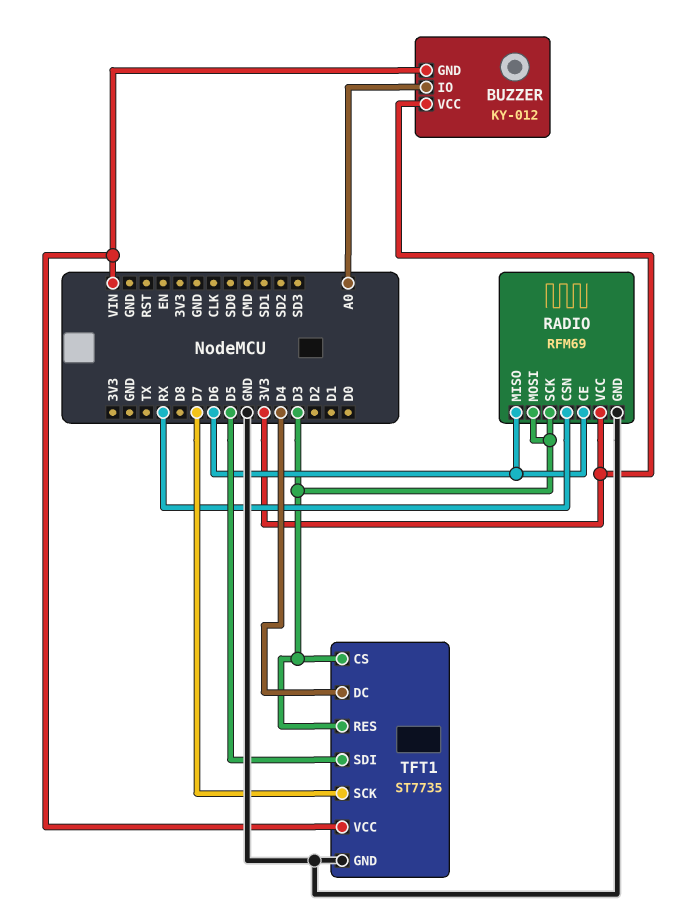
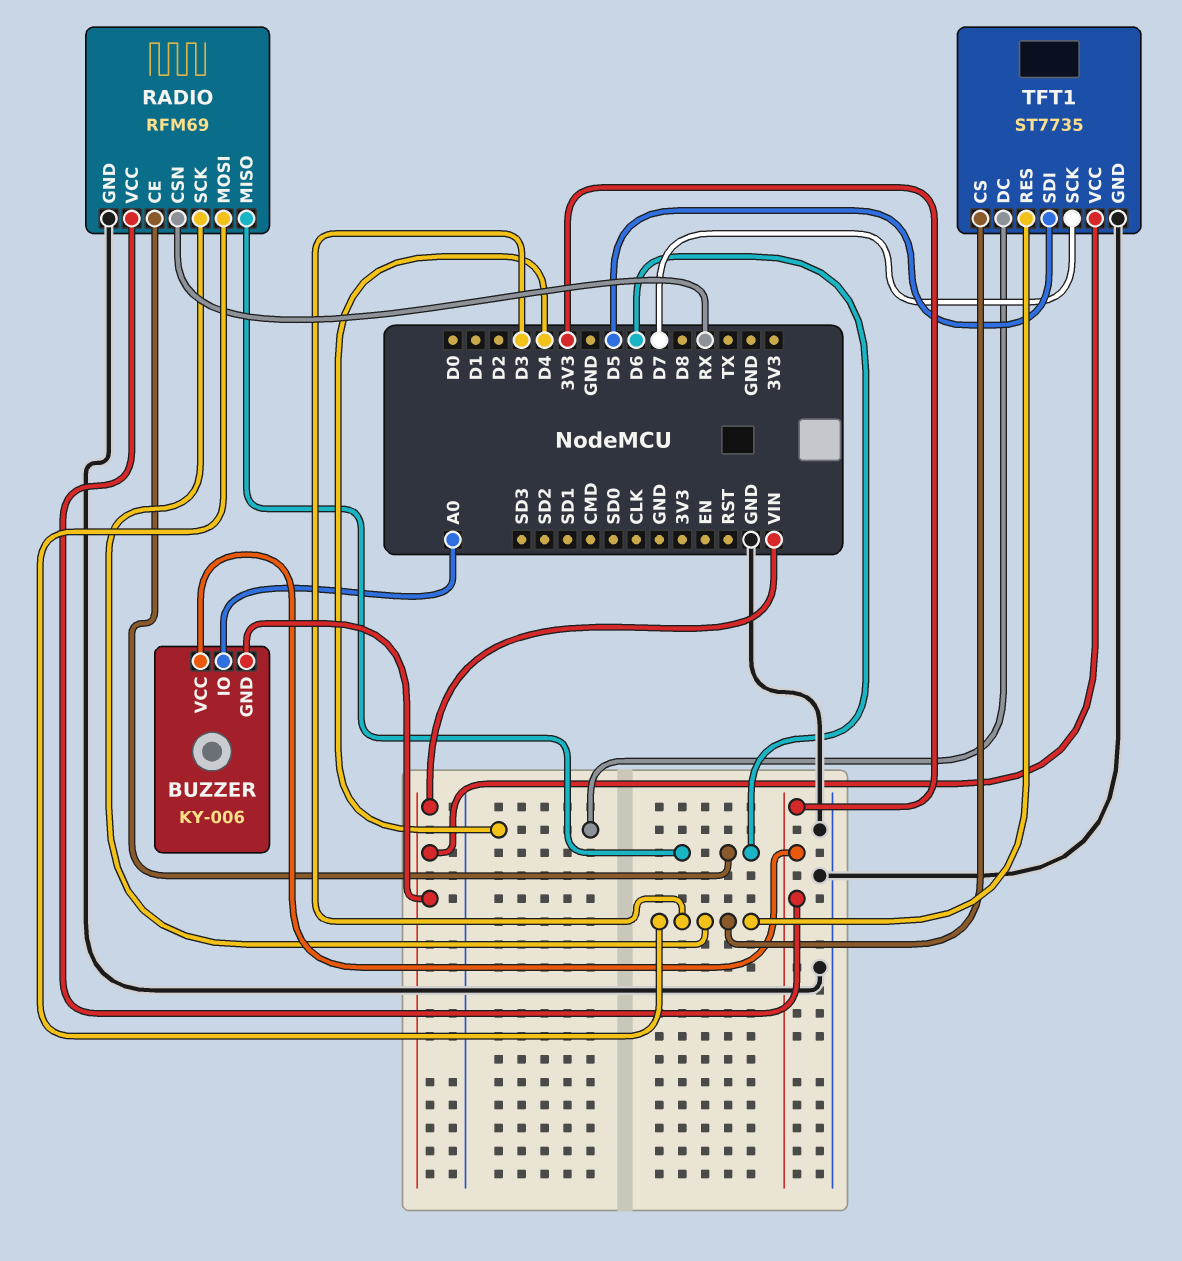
BUZZER: KY-012 -> KY-006

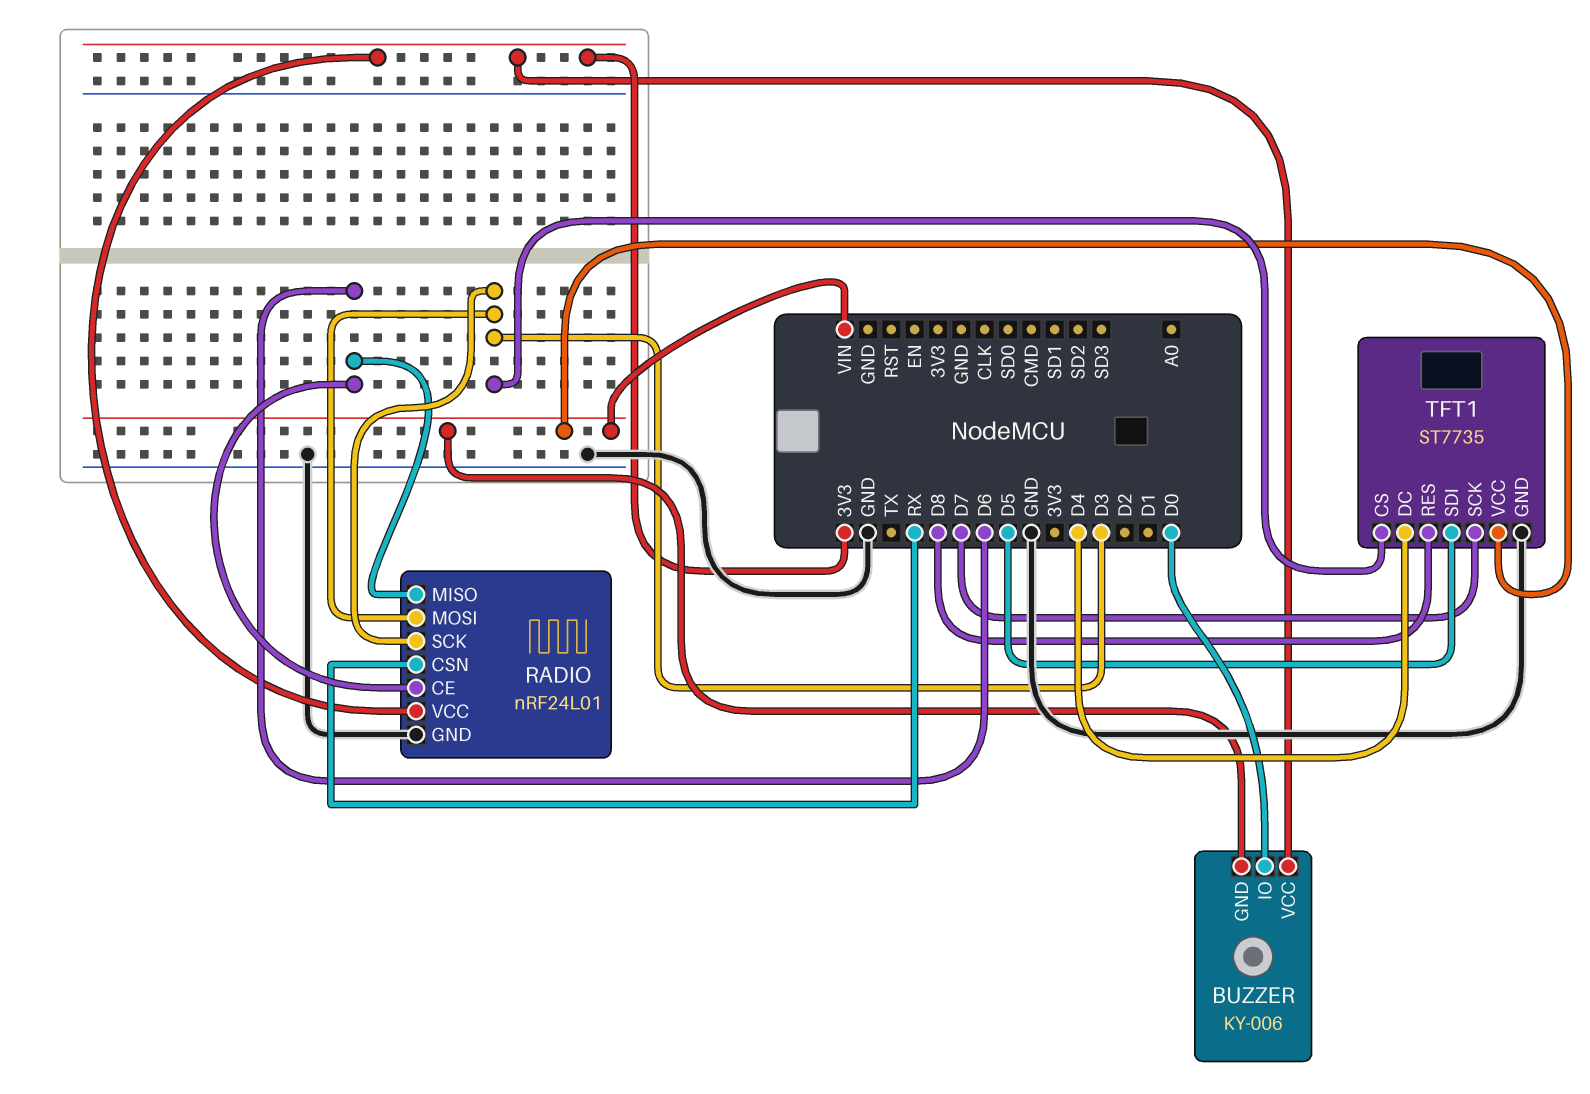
BUZZER pin IO: A0 -> D0
RADIO: RFM69 -> nRF24L01
TFT1 pin RES: D3 -> D8

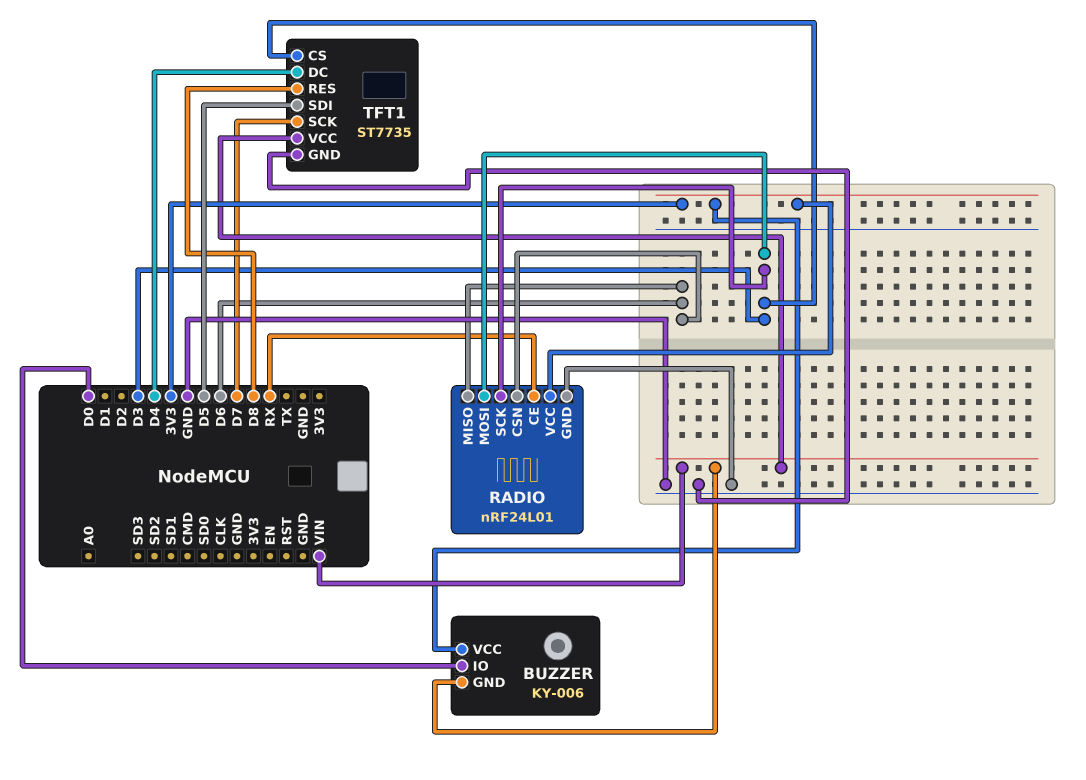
RADIO pin CE: D6 -> RX
RADIO pin CSN: RX -> D6

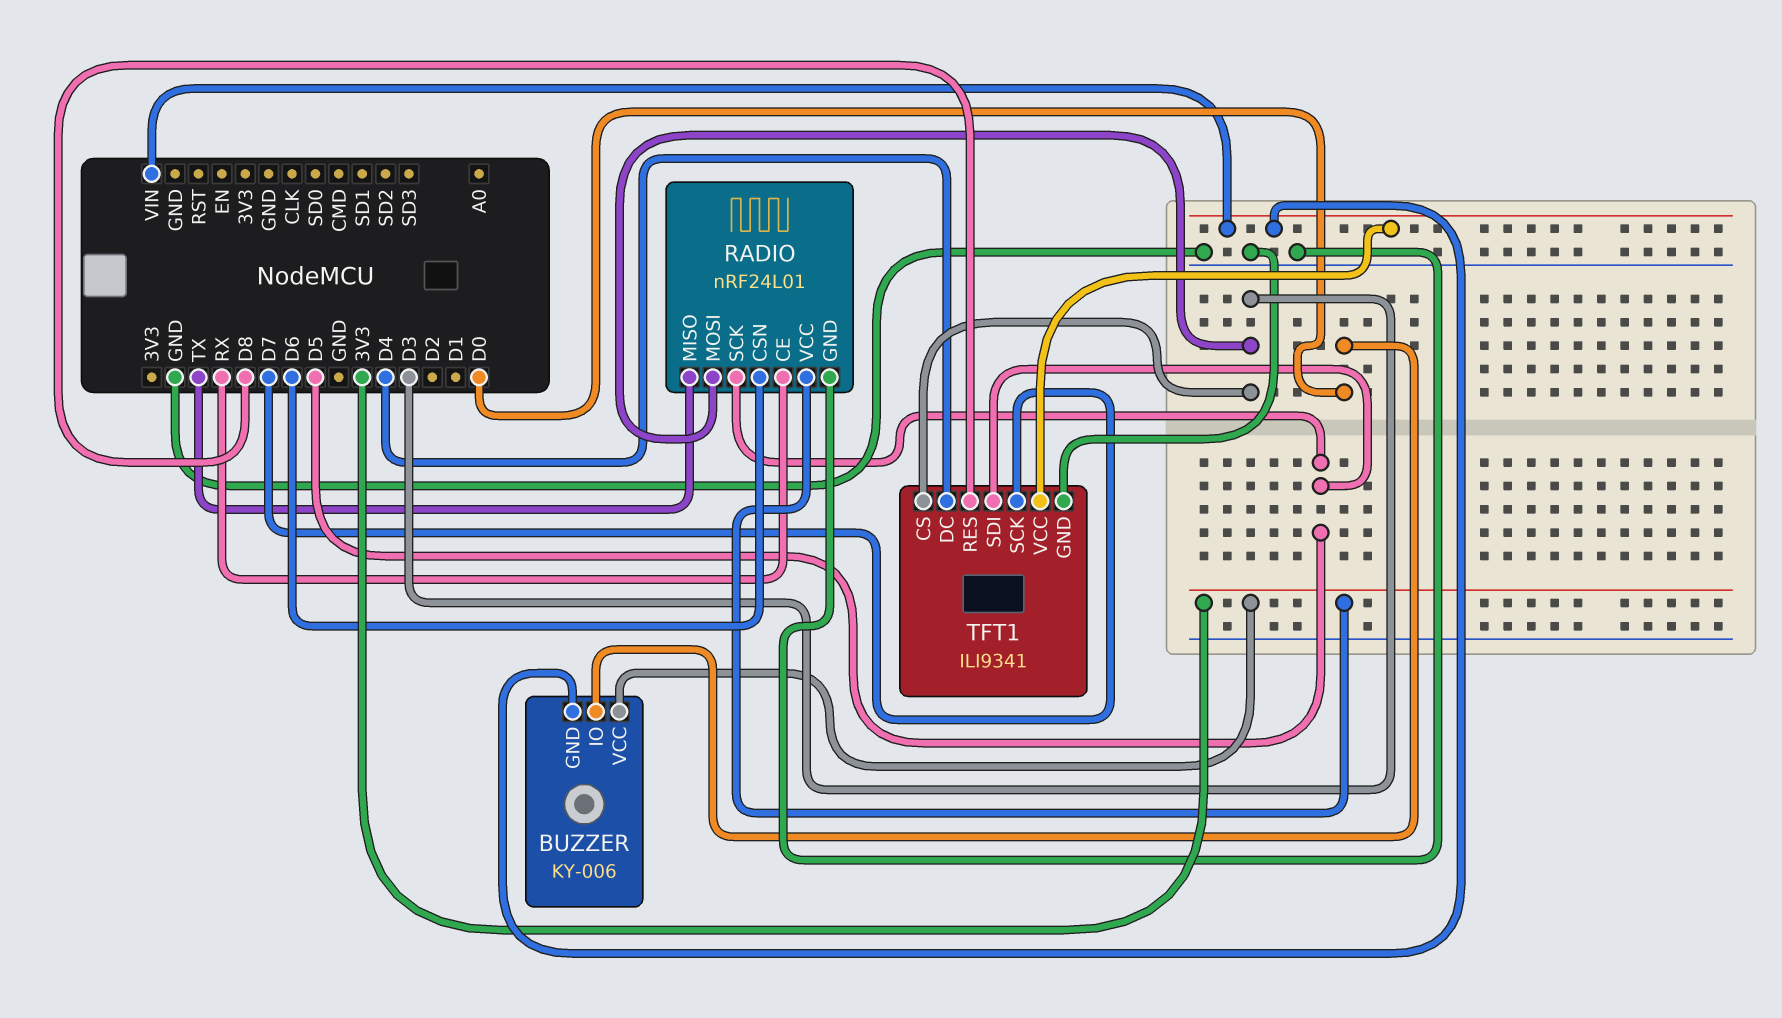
RADIO pin MISO: D6 -> TX
RADIO pin SCK: D3 -> D5
TFT1: ST7735 -> ILI9341

